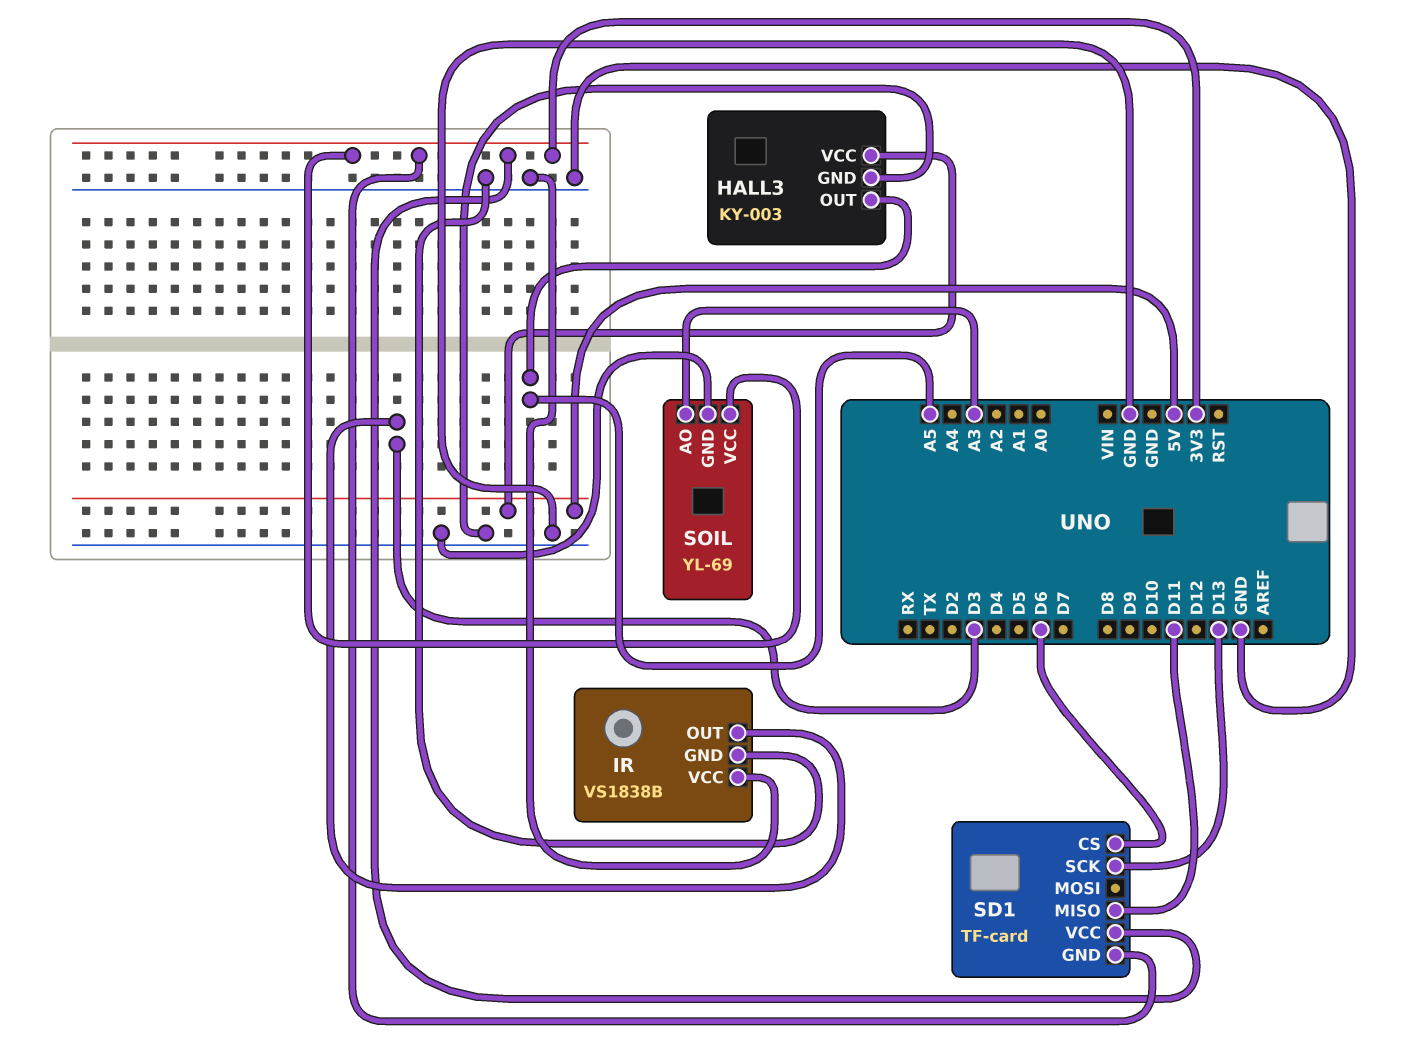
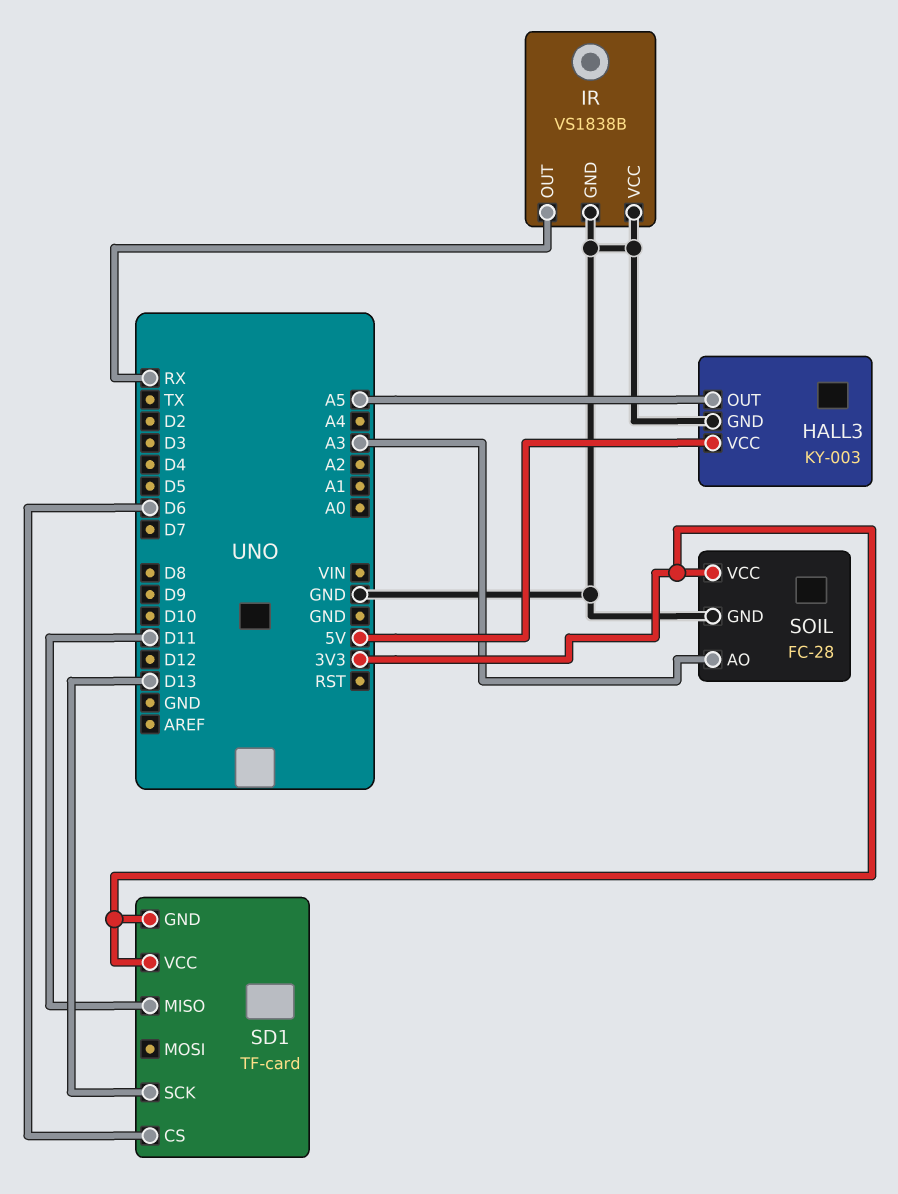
IR pin OUT: D3 -> RX
SOIL: YL-69 -> FC-28

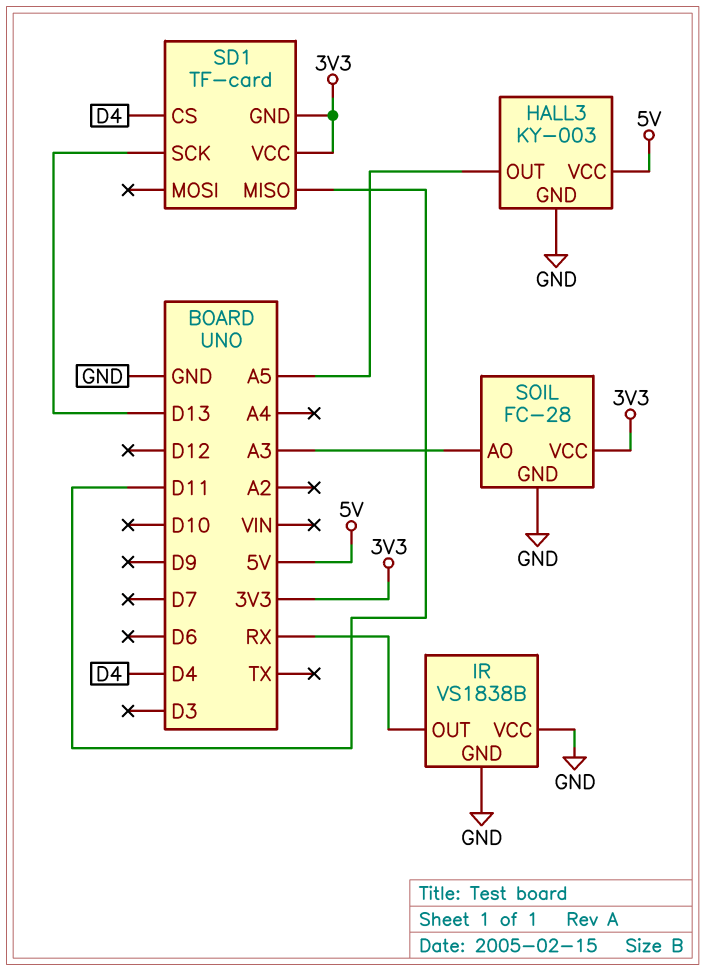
SD1 pin CS: D6 -> D4

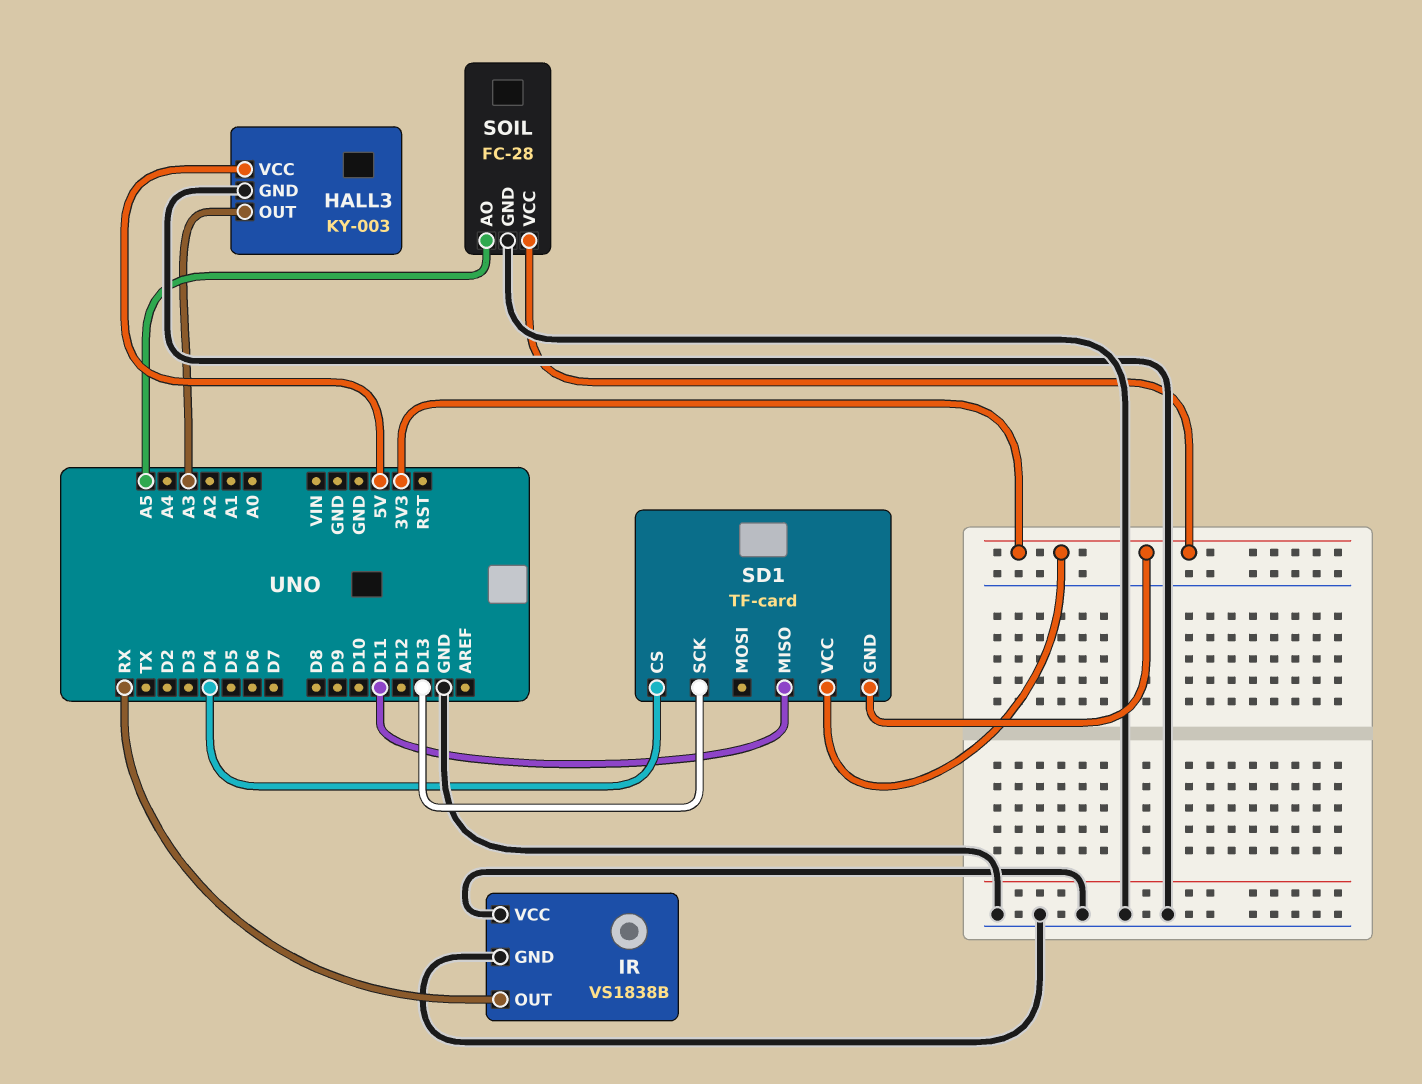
HALL3 pin OUT: A5 -> A3
SOIL pin AO: A3 -> A5

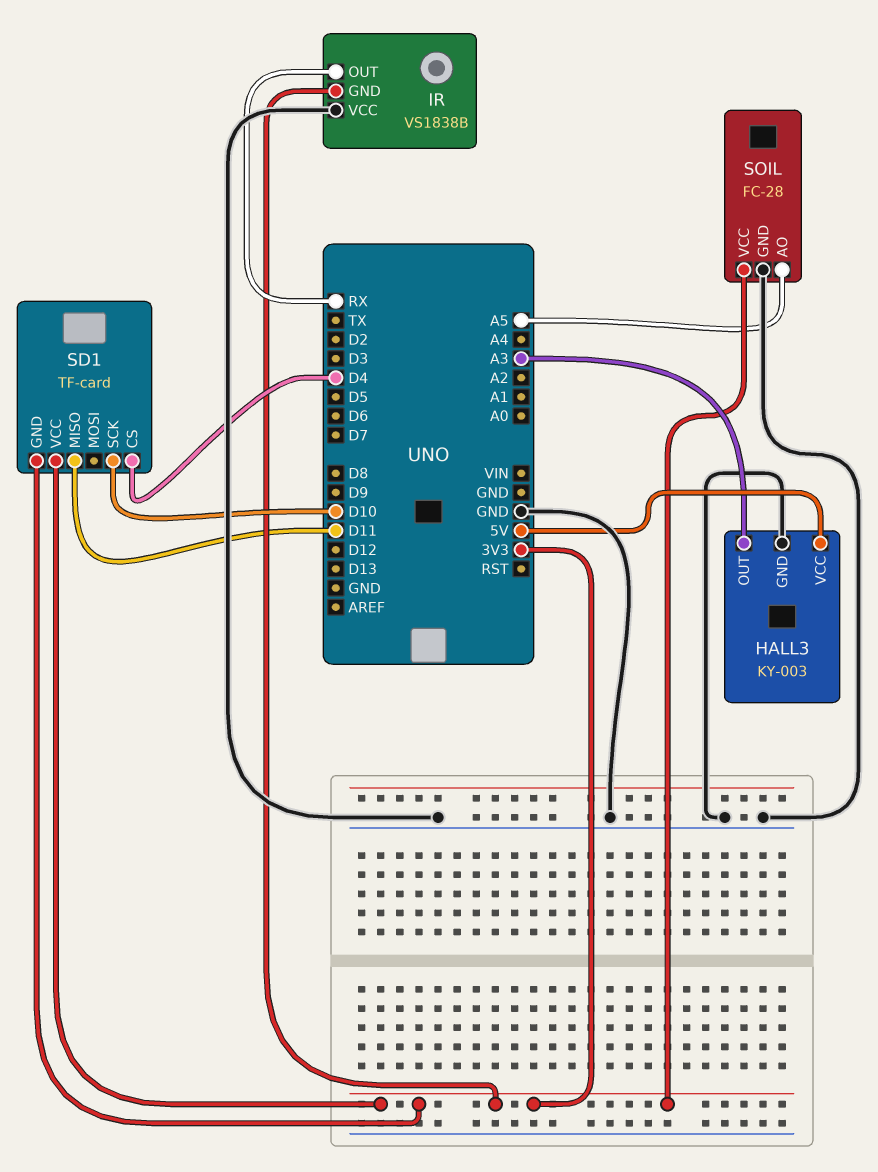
IR pin GND: GND -> 3V3
SD1 pin SCK: D13 -> D10

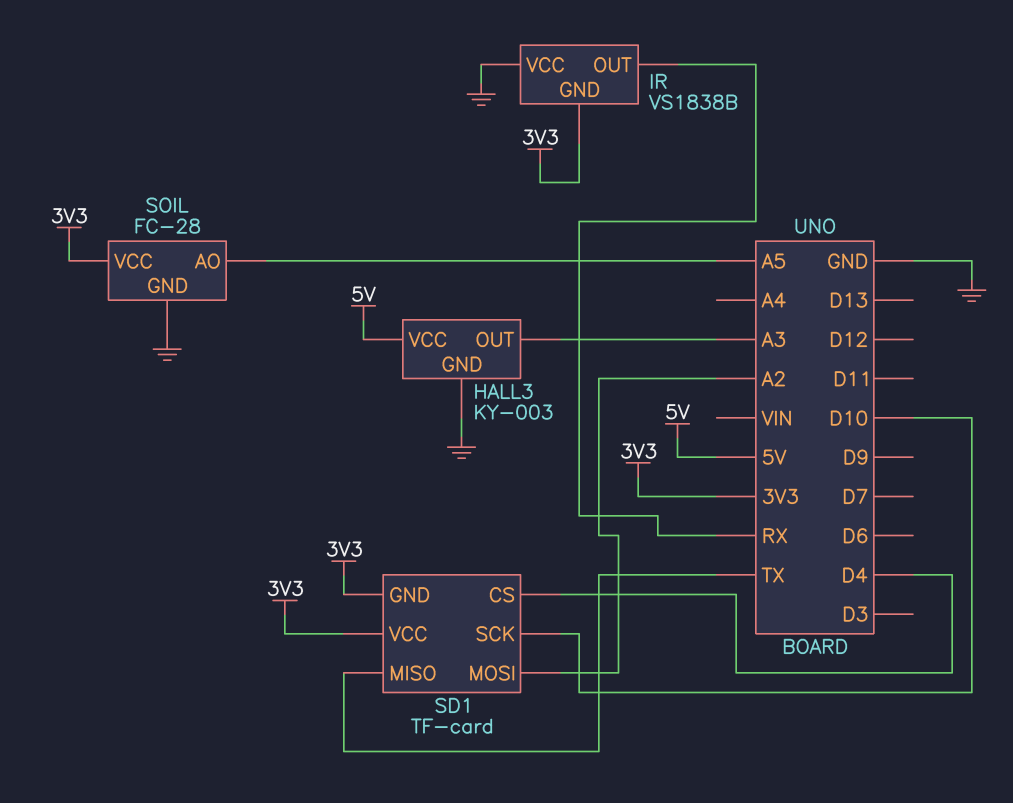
SD1 pin MISO: D11 -> TX
SD1 pin MOSI: none -> A2

